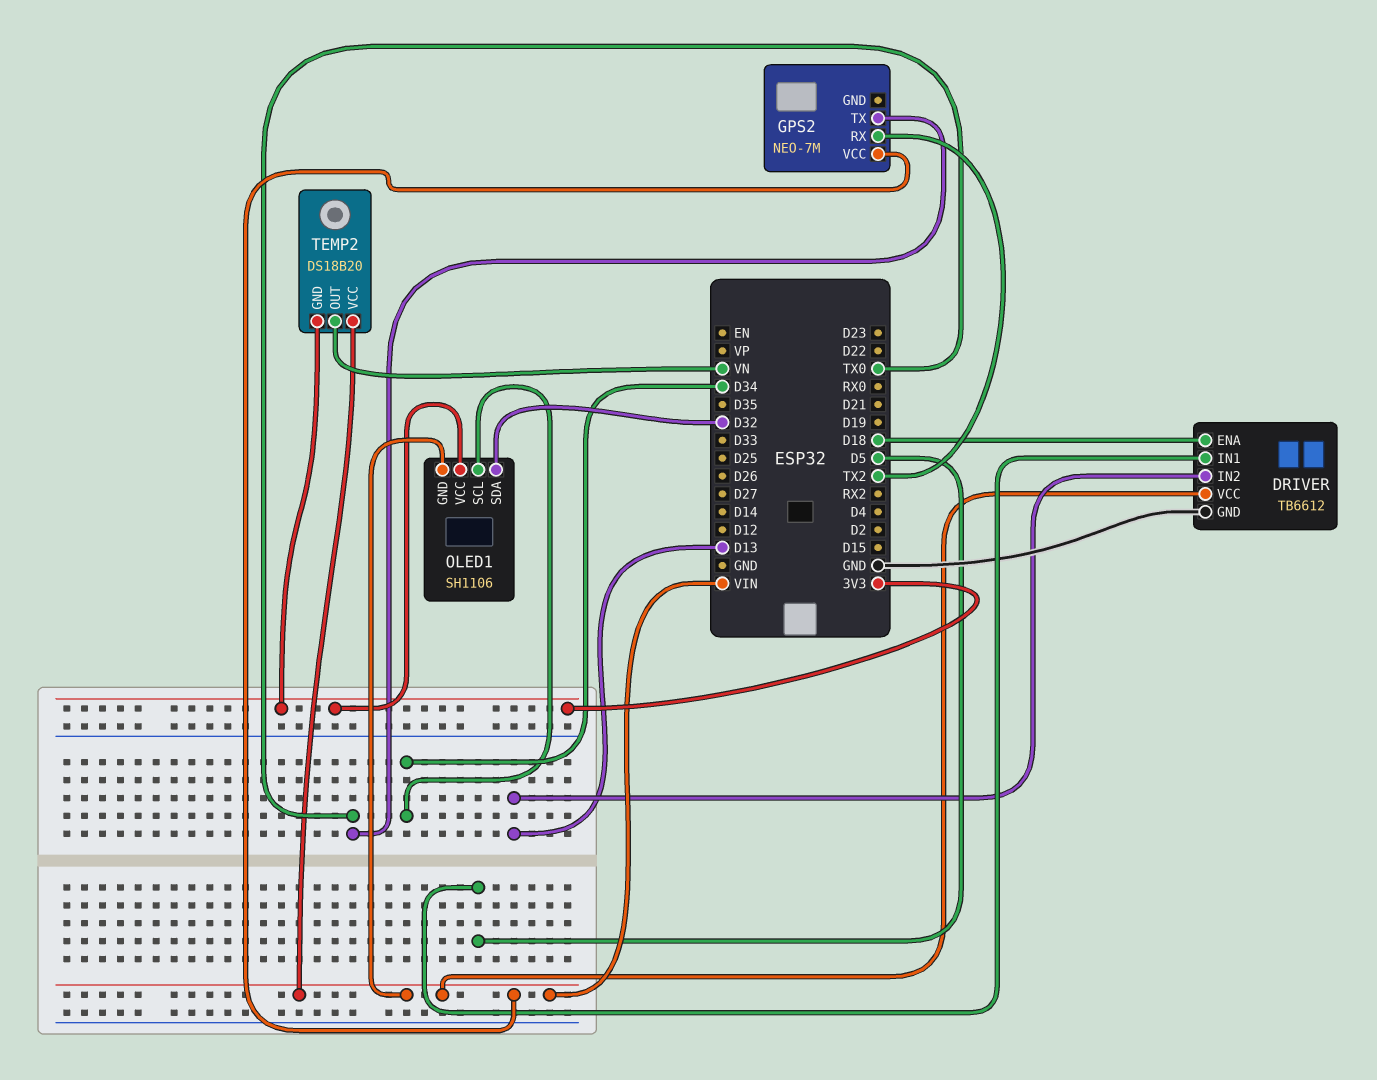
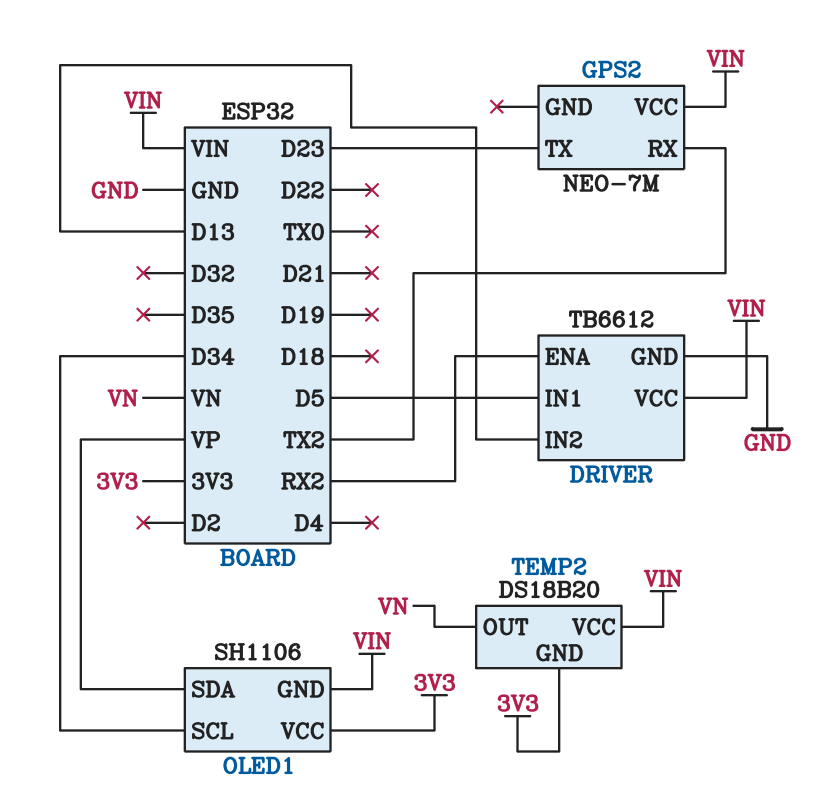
DRIVER pin ENA: D18 -> RX2
GPS2 pin TX: TX0 -> D23
OLED1 pin SDA: D32 -> VP

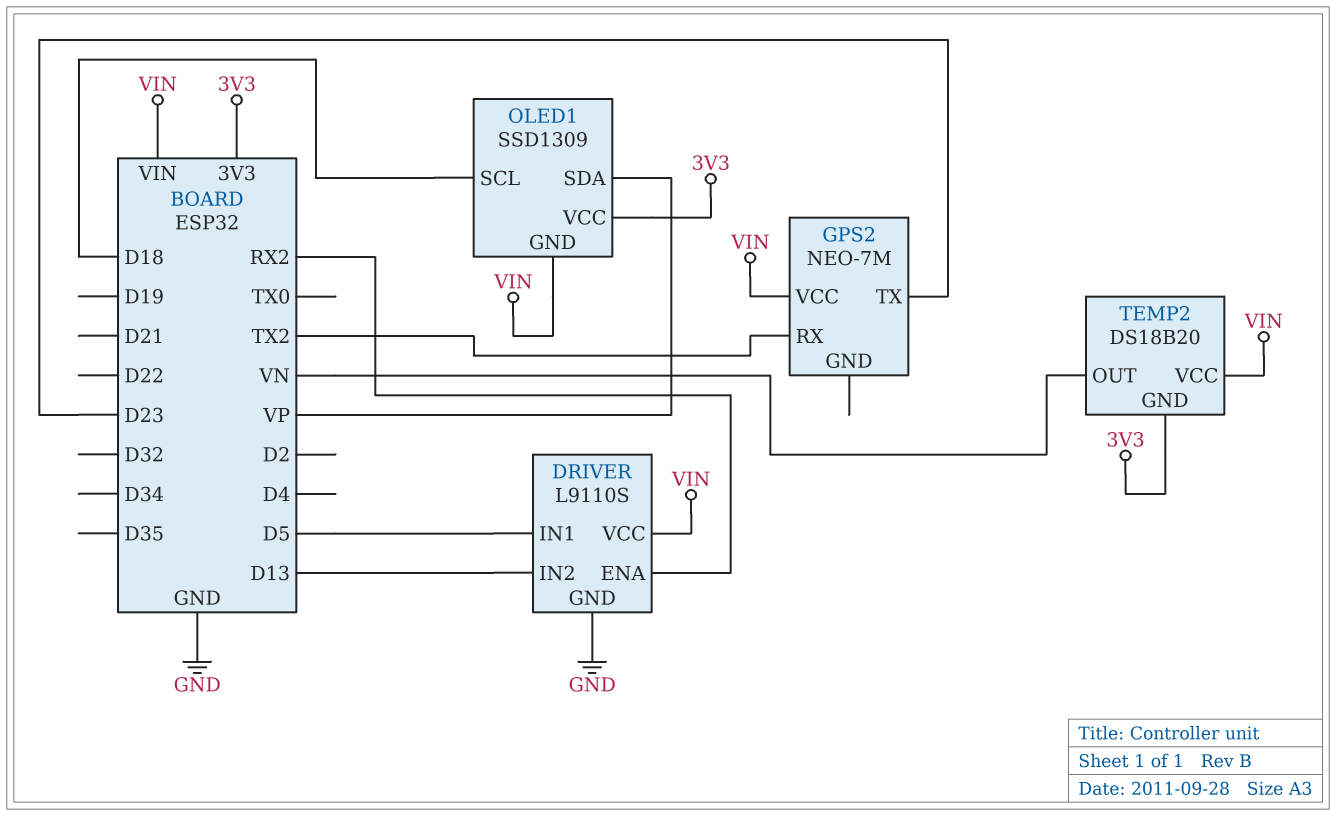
DRIVER: TB6612 -> L9110S
OLED1: SH1106 -> SSD1309
OLED1 pin SCL: D34 -> D18

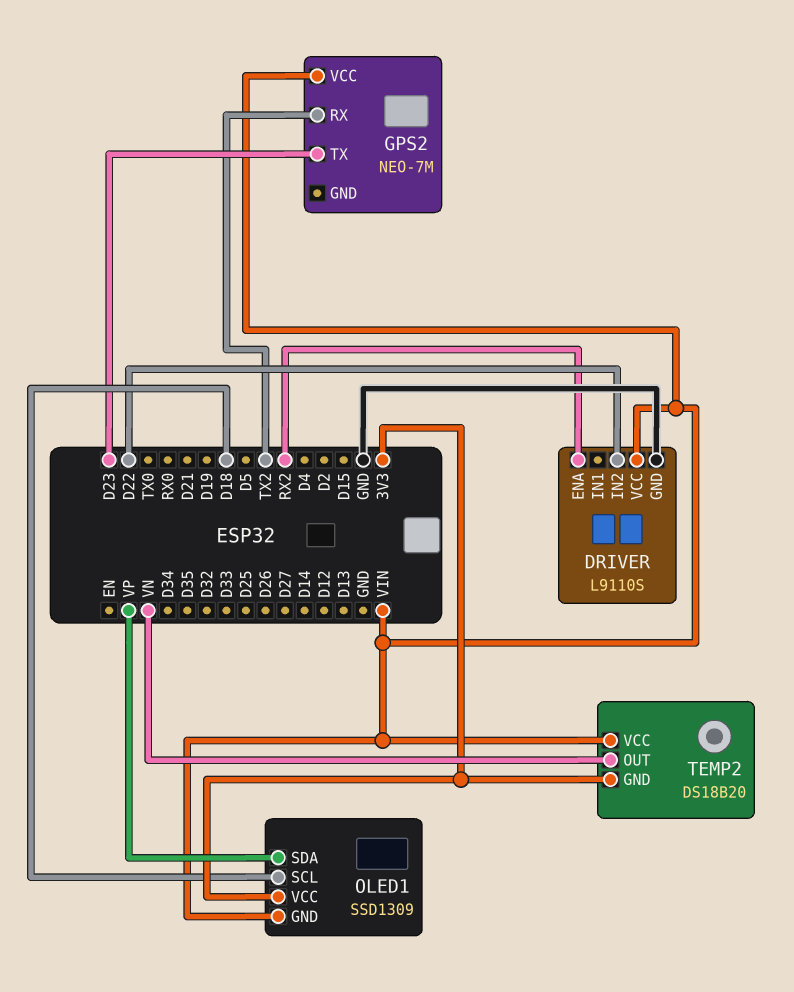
DRIVER pin IN1: D5 -> none
DRIVER pin IN2: D13 -> D22

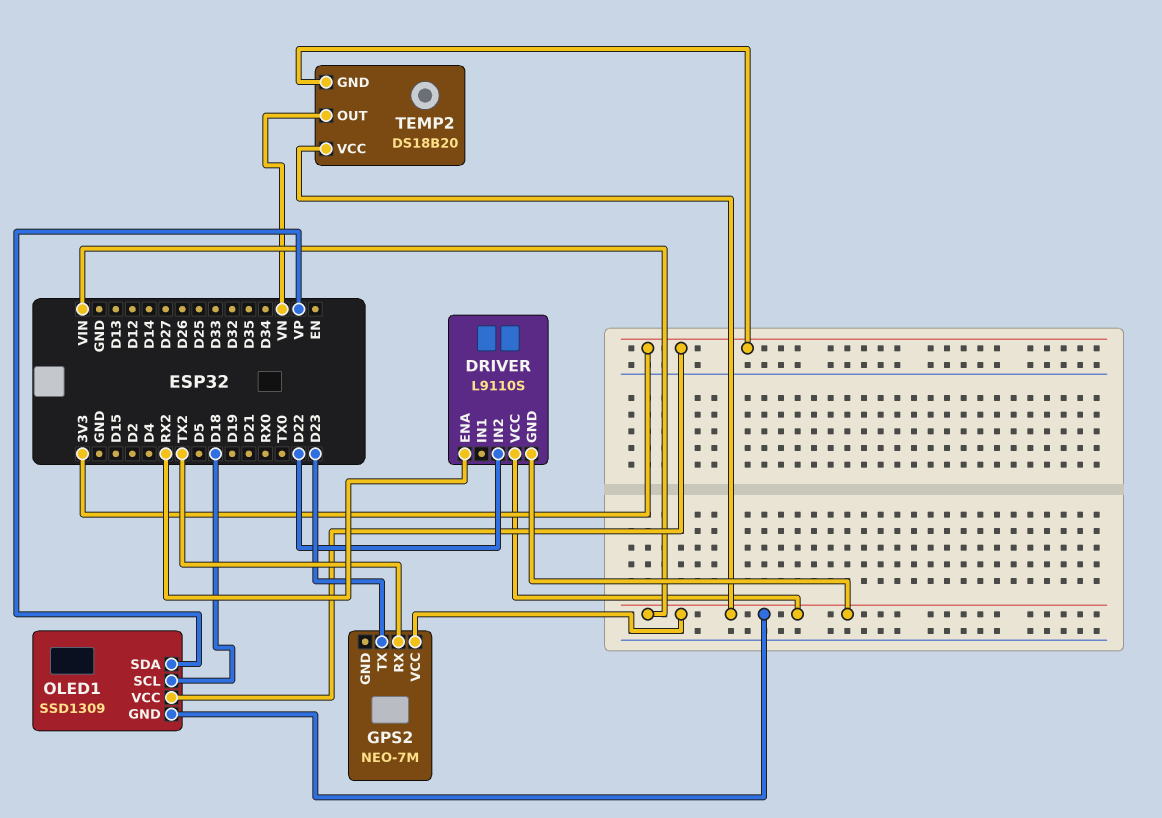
DRIVER pin GND: GND -> VIN

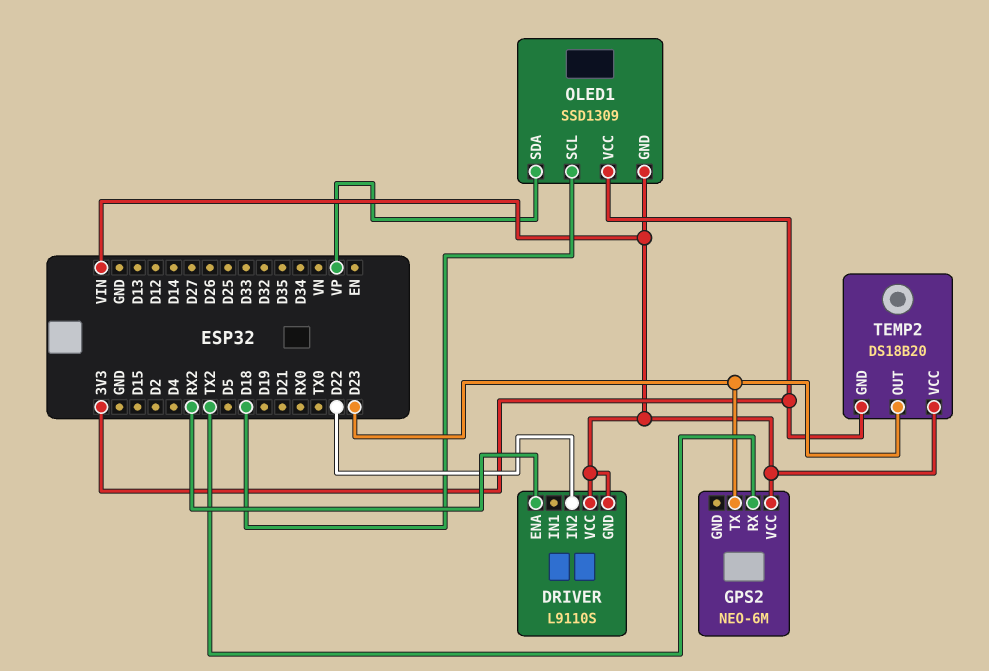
GPS2: NEO-7M -> NEO-6M
TEMP2 pin OUT: VN -> D23

